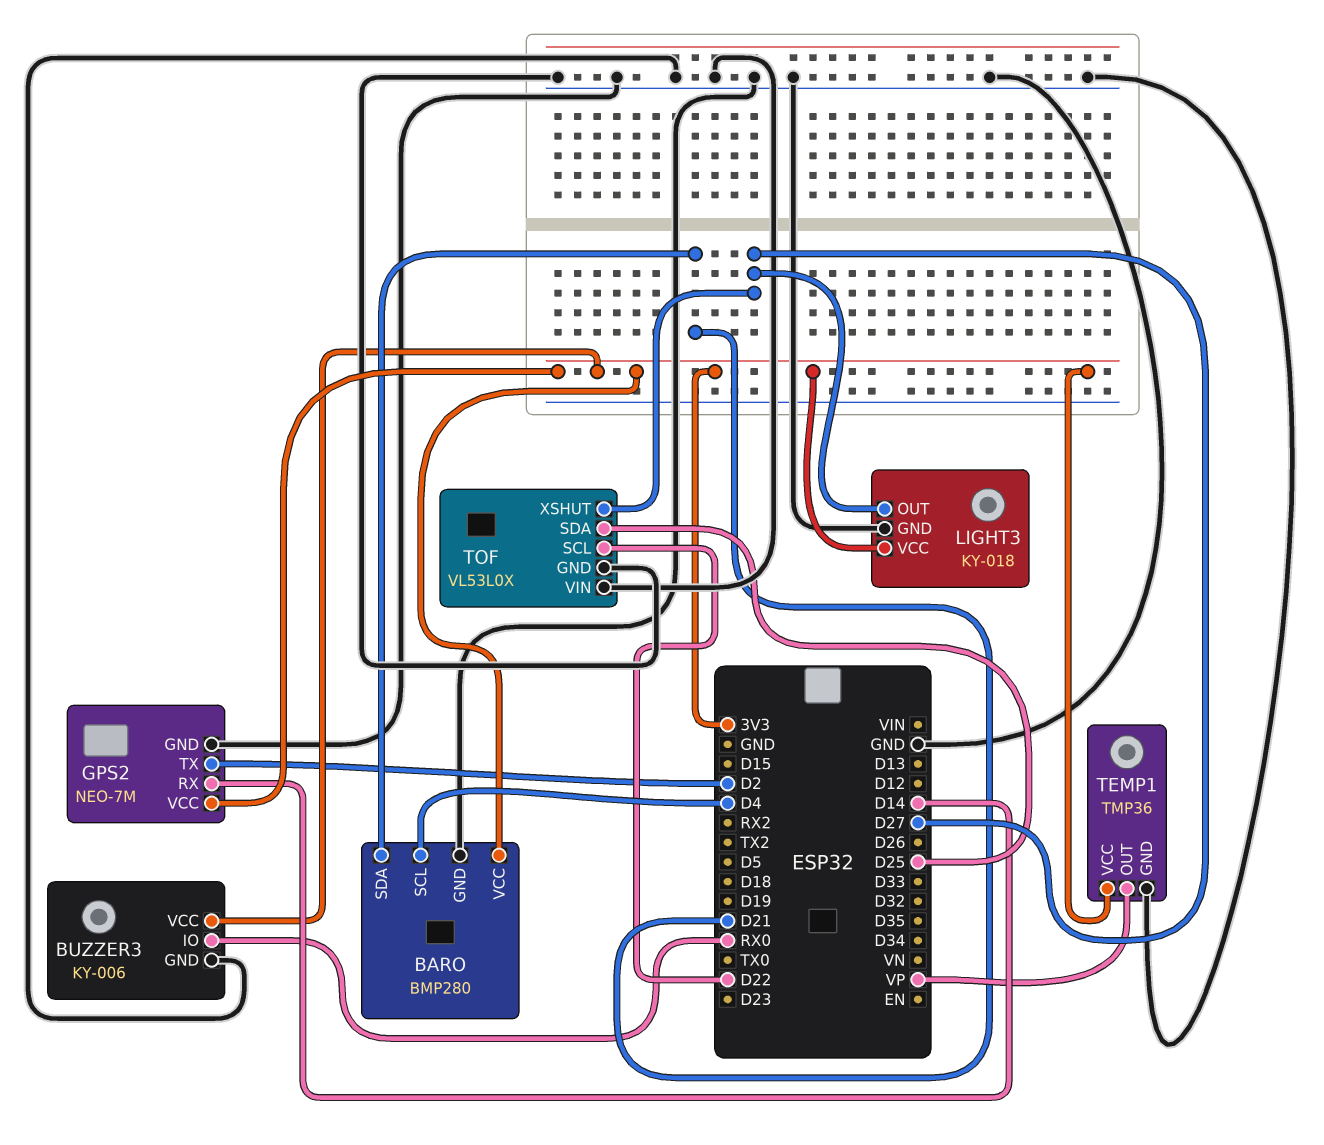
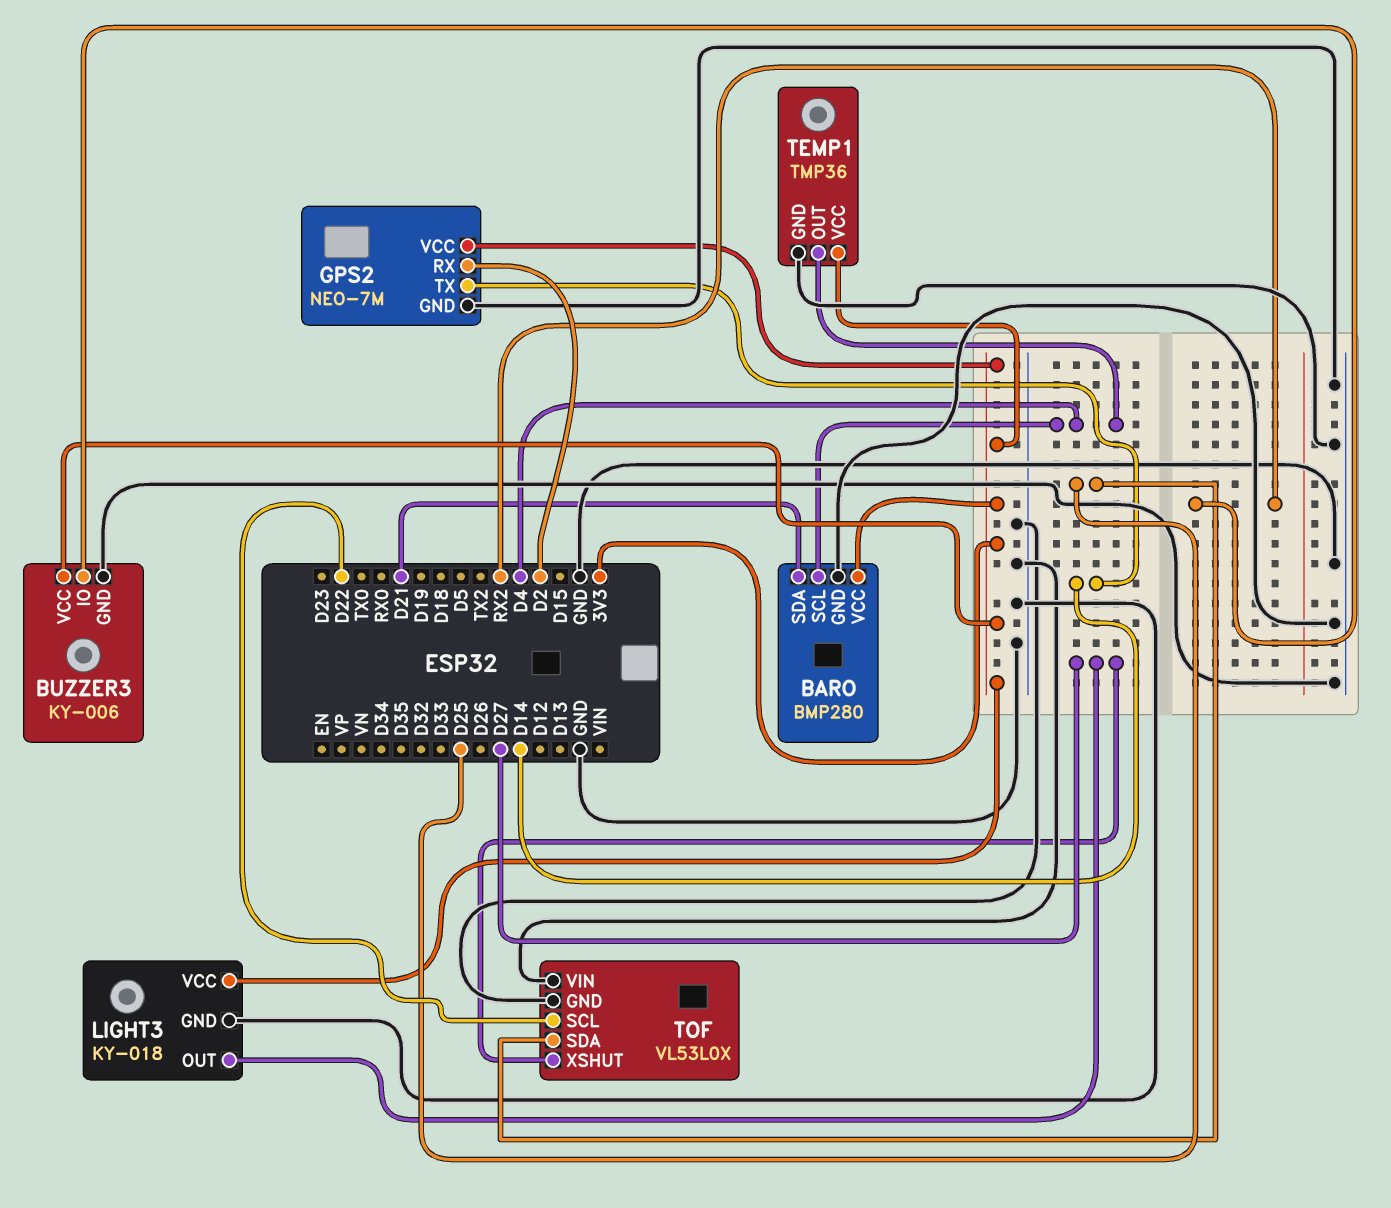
BUZZER3 pin IO: RX0 -> RX2
GPS2 pin RX: D14 -> D2
GPS2 pin TX: D2 -> D14
TEMP1 pin OUT: VP -> D4

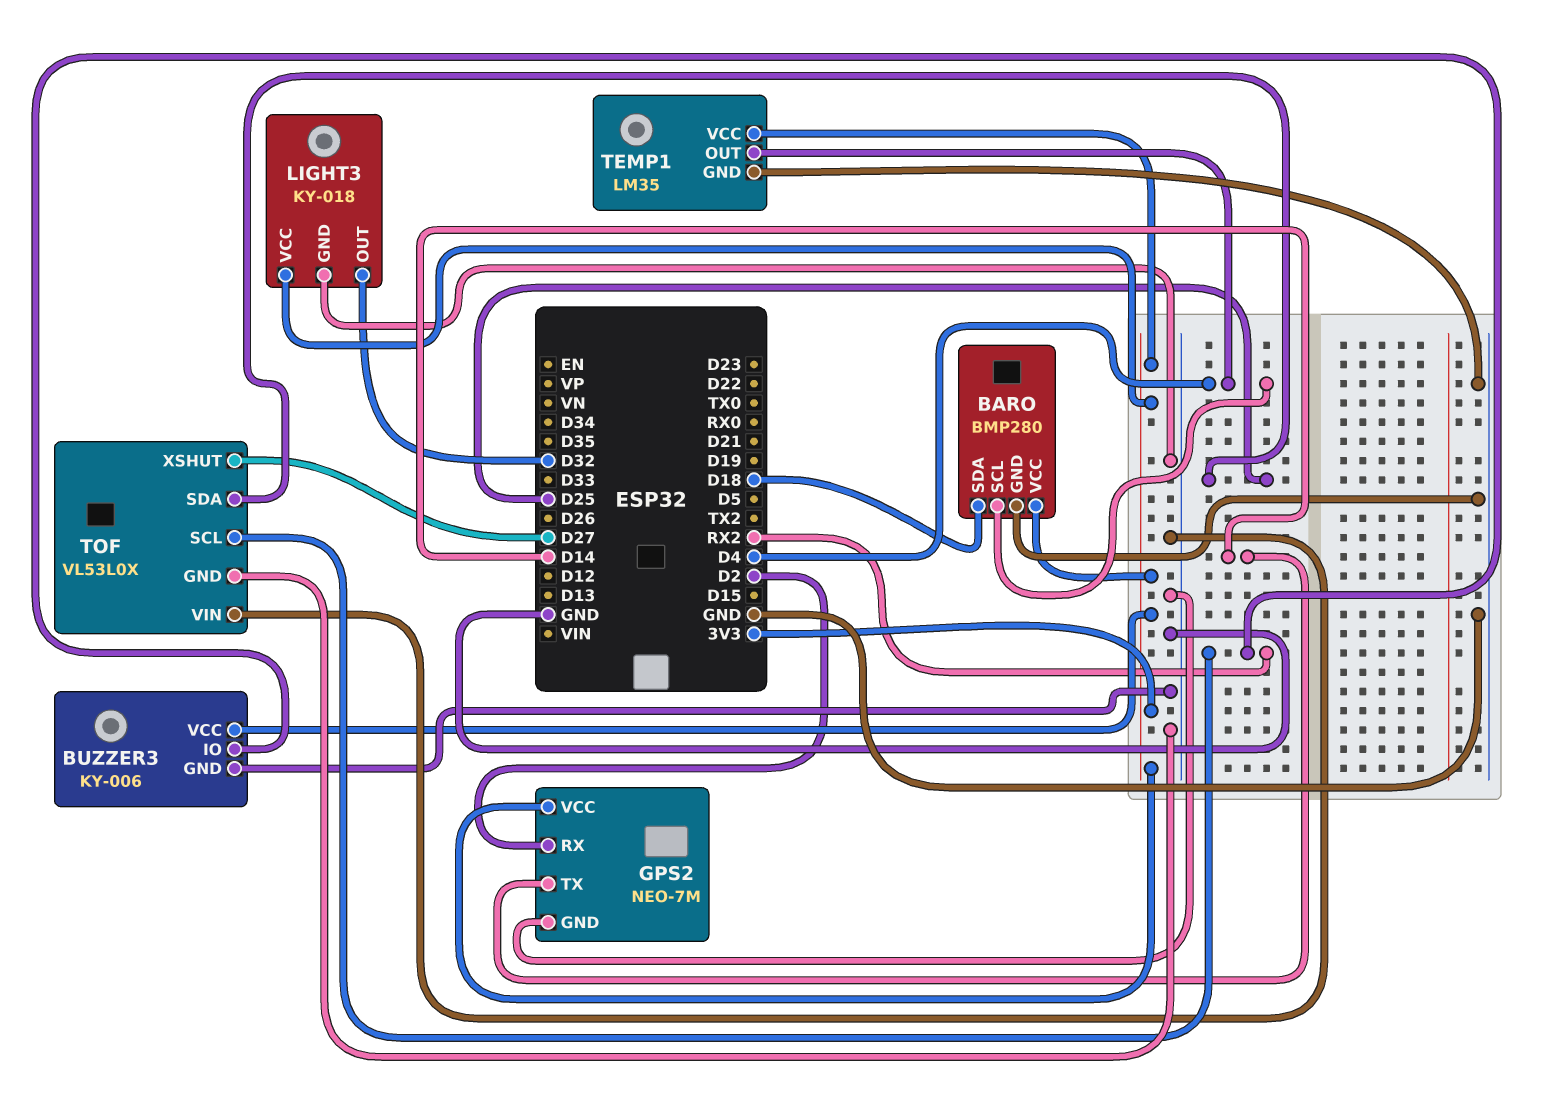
BARO pin SDA: D21 -> D18
LIGHT3 pin OUT: D27 -> D32
TEMP1: TMP36 -> LM35
TOF pin SCL: D22 -> RX2

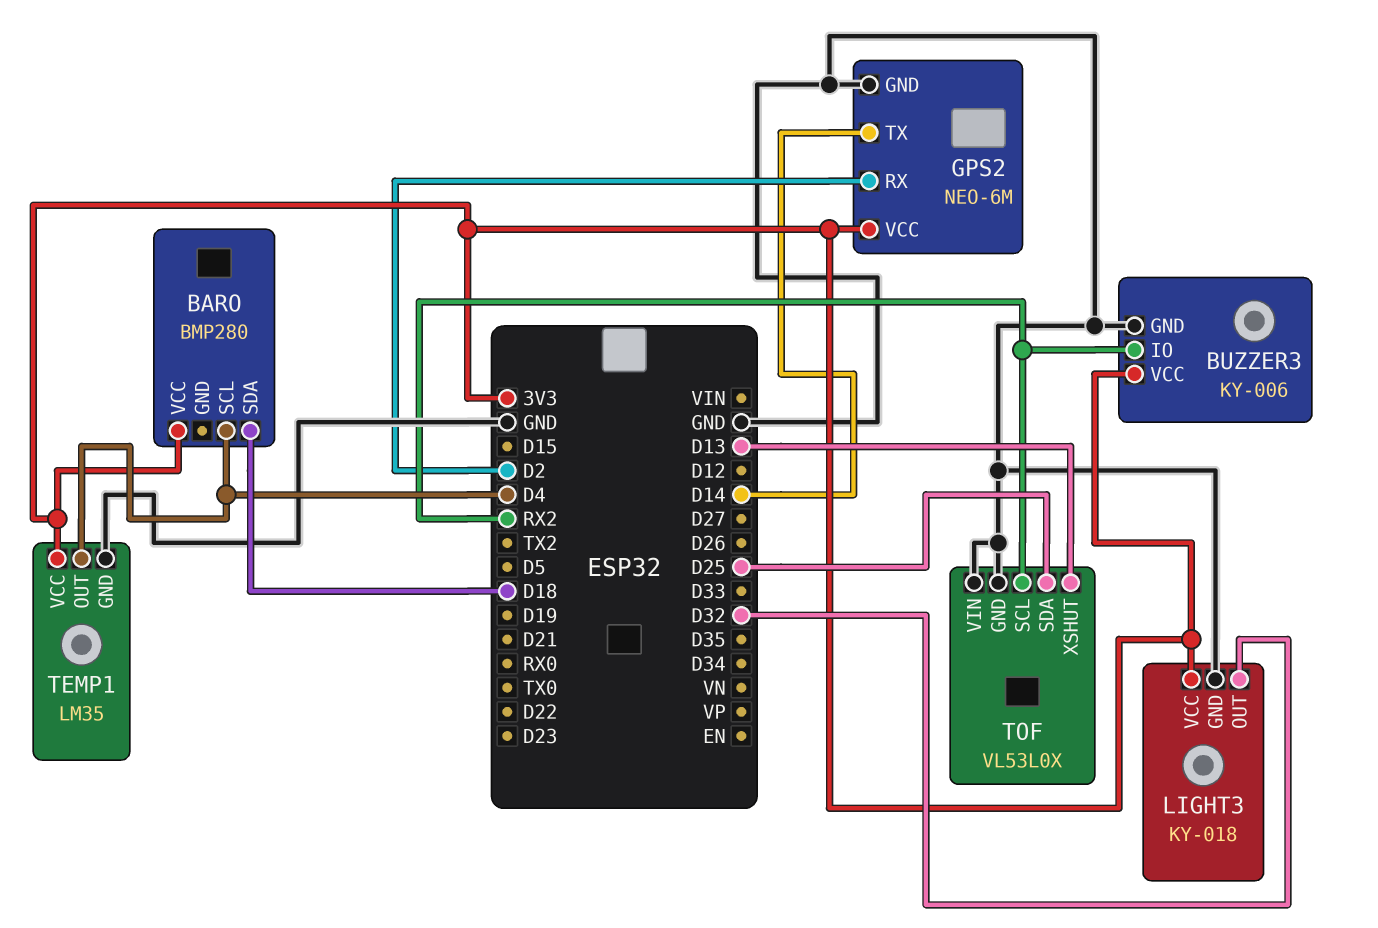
BARO pin GND: GND -> none
GPS2: NEO-7M -> NEO-6M
TOF pin XSHUT: D27 -> D13

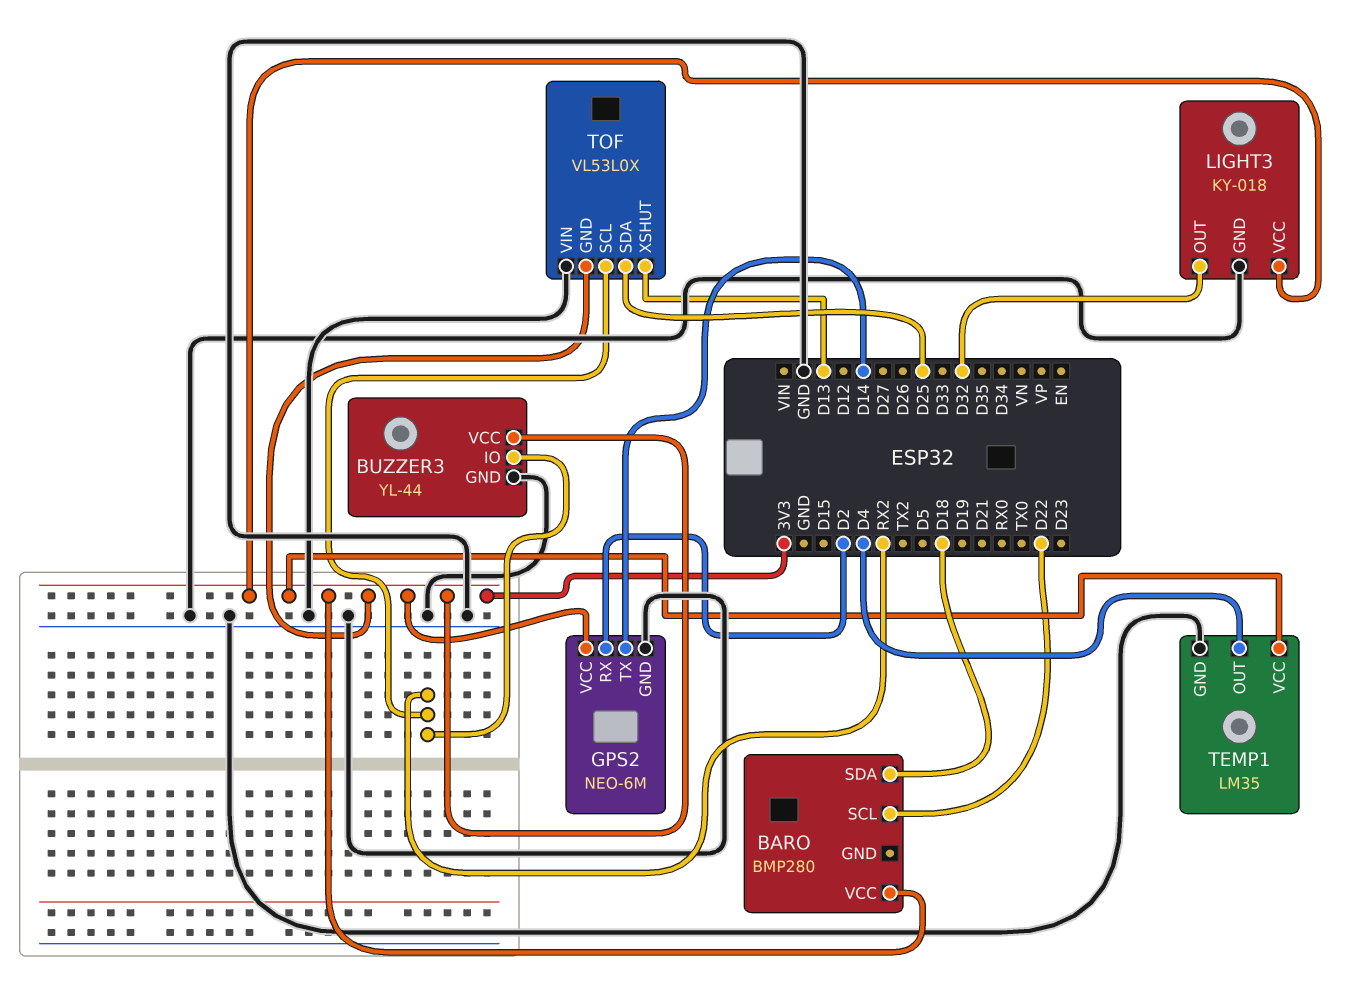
BARO pin SCL: D4 -> D22
BUZZER3: KY-006 -> YL-44
TOF pin GND: GND -> 3V3

